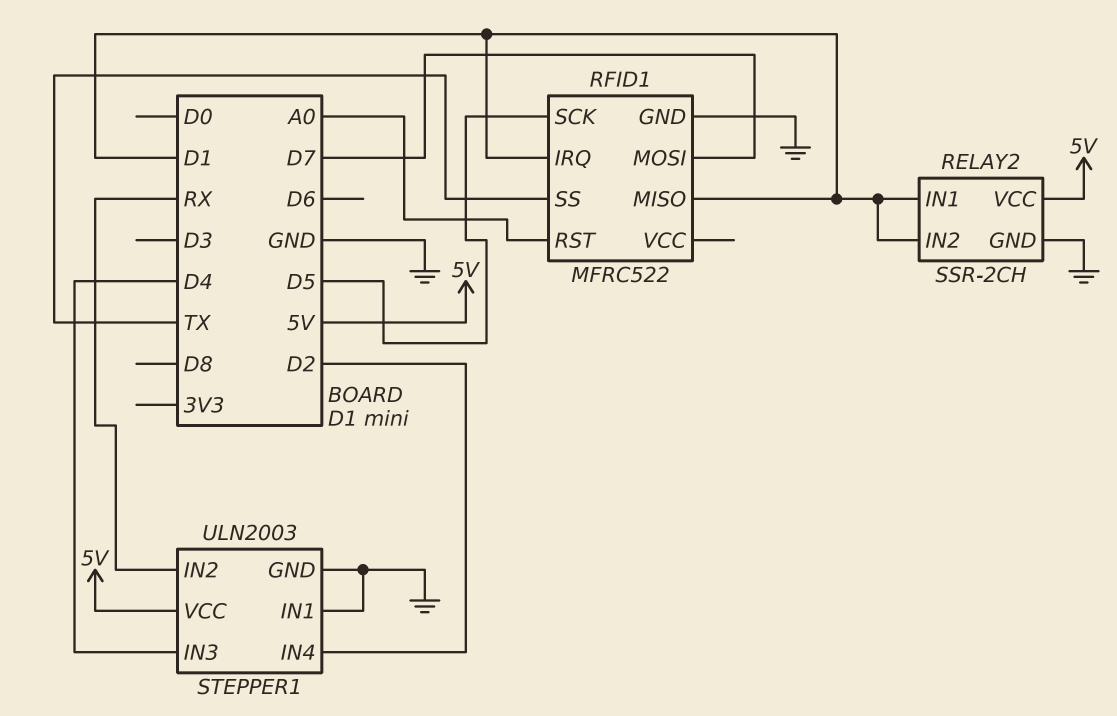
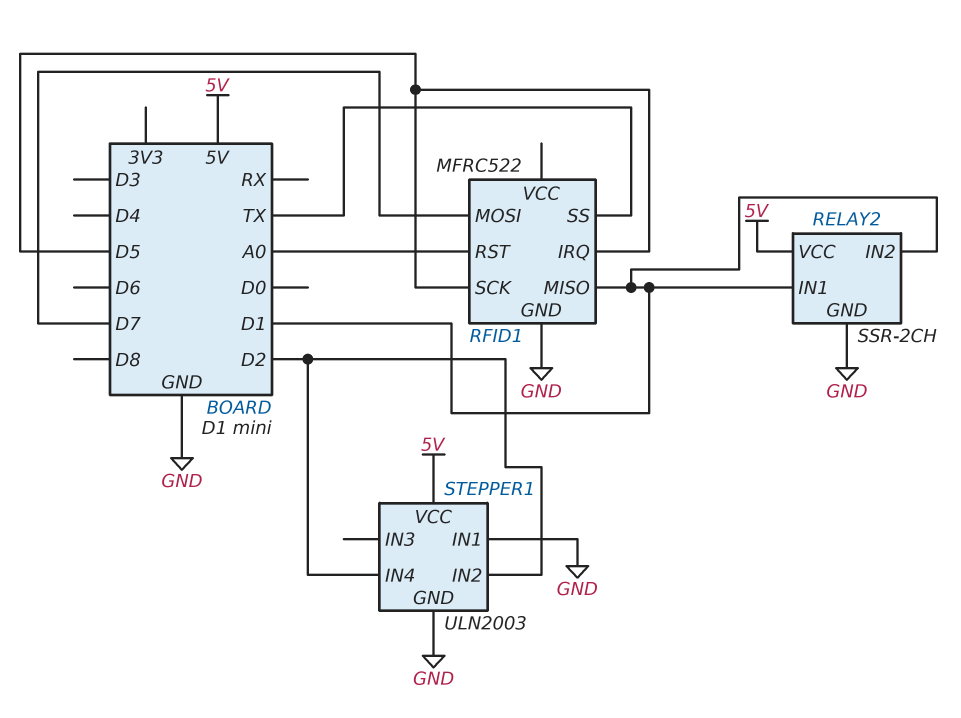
RFID1 pin IRQ: D1 -> D5
STEPPER1 pin IN2: RX -> D2
STEPPER1 pin IN3: D4 -> none

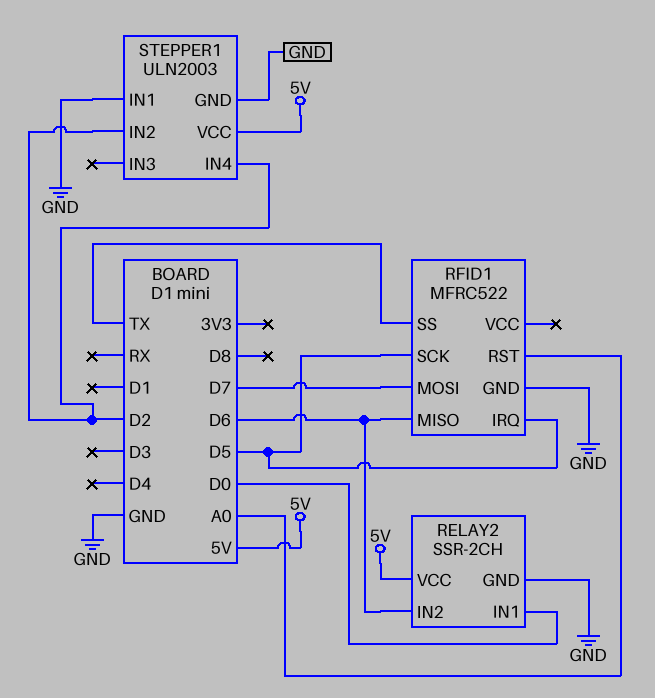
RELAY2 pin IN1: D1 -> D0
RELAY2 pin IN2: D1 -> D6
RFID1 pin MISO: D1 -> D6

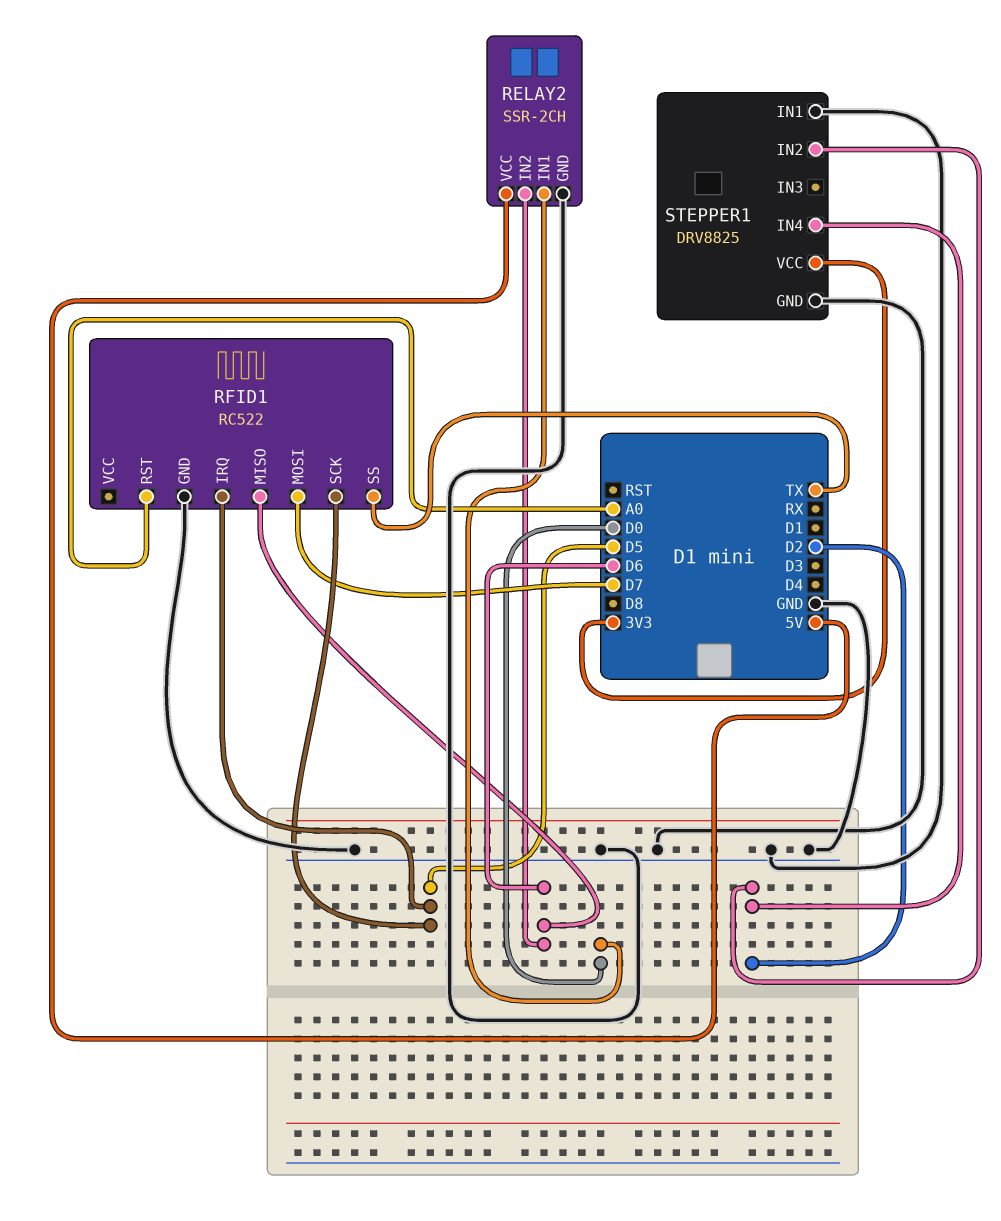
RFID1: MFRC522 -> RC522
STEPPER1: ULN2003 -> DRV8825
STEPPER1 pin VCC: 5V -> 3V3

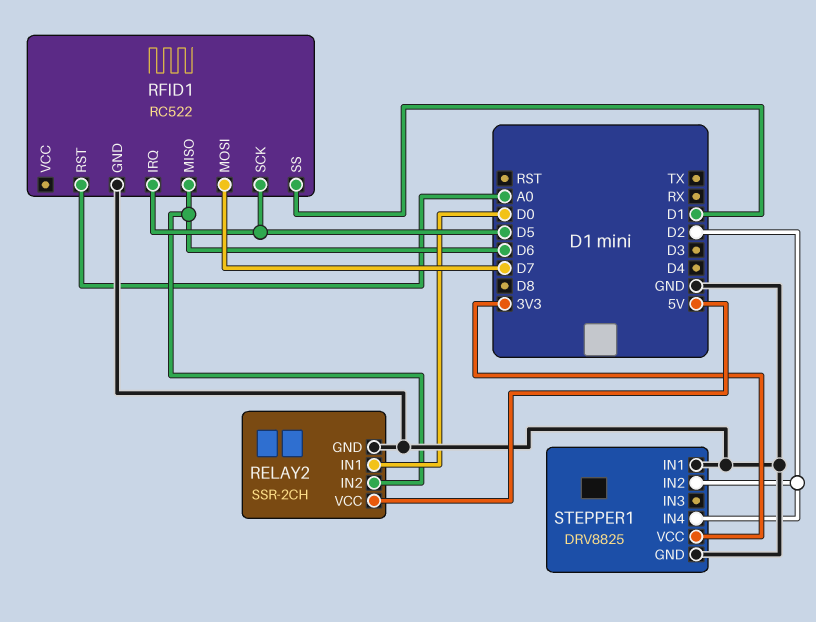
RFID1 pin SS: TX -> D1

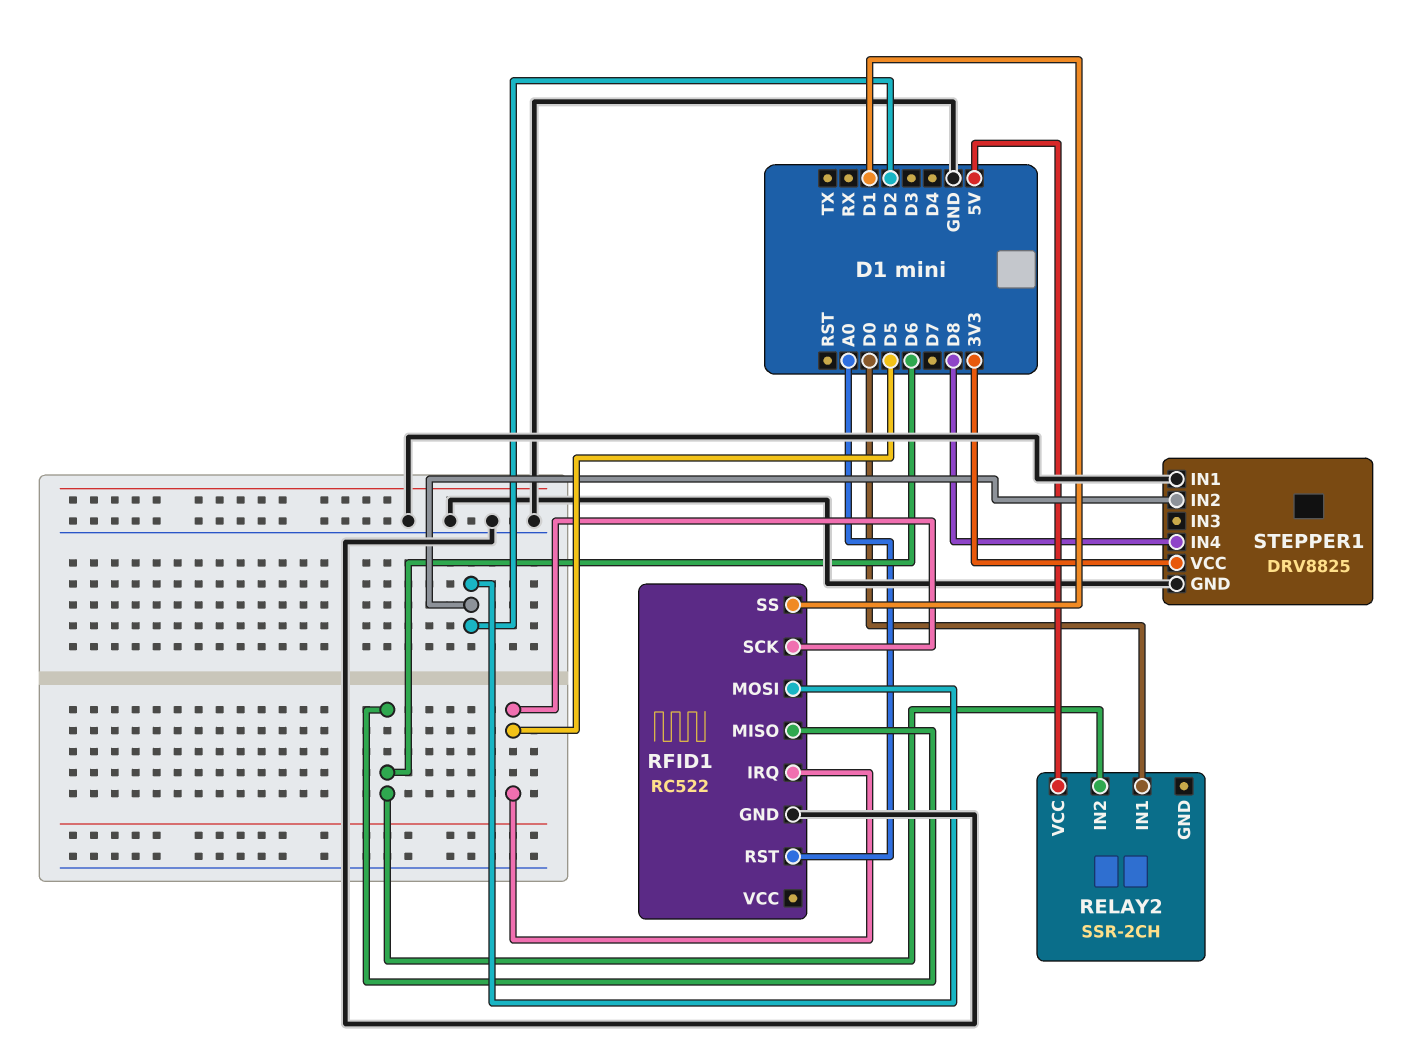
RELAY2 pin GND: GND -> none
RFID1 pin MOSI: D7 -> D2
STEPPER1 pin IN4: D2 -> D8

